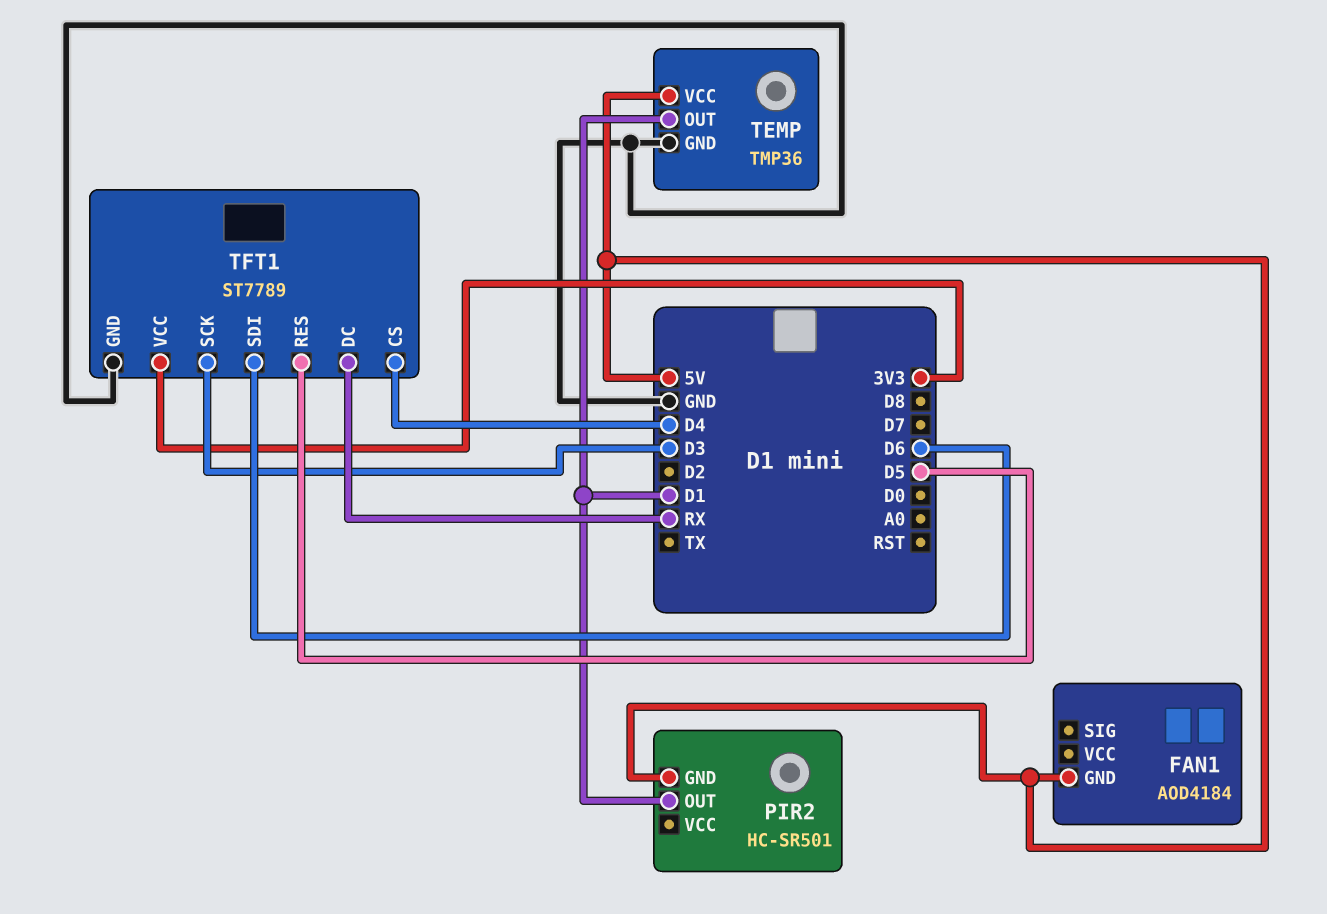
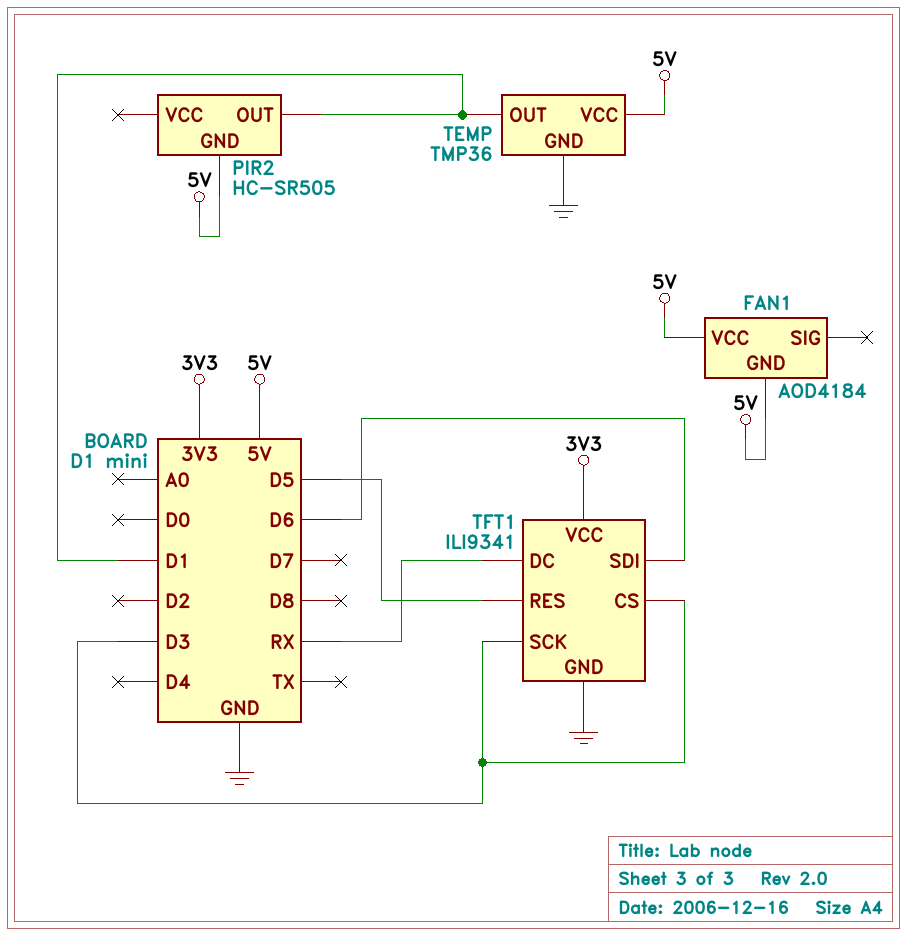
FAN1 pin VCC: none -> 5V
PIR2: HC-SR501 -> HC-SR505
TFT1: ST7789 -> ILI9341
TFT1 pin CS: D4 -> D3

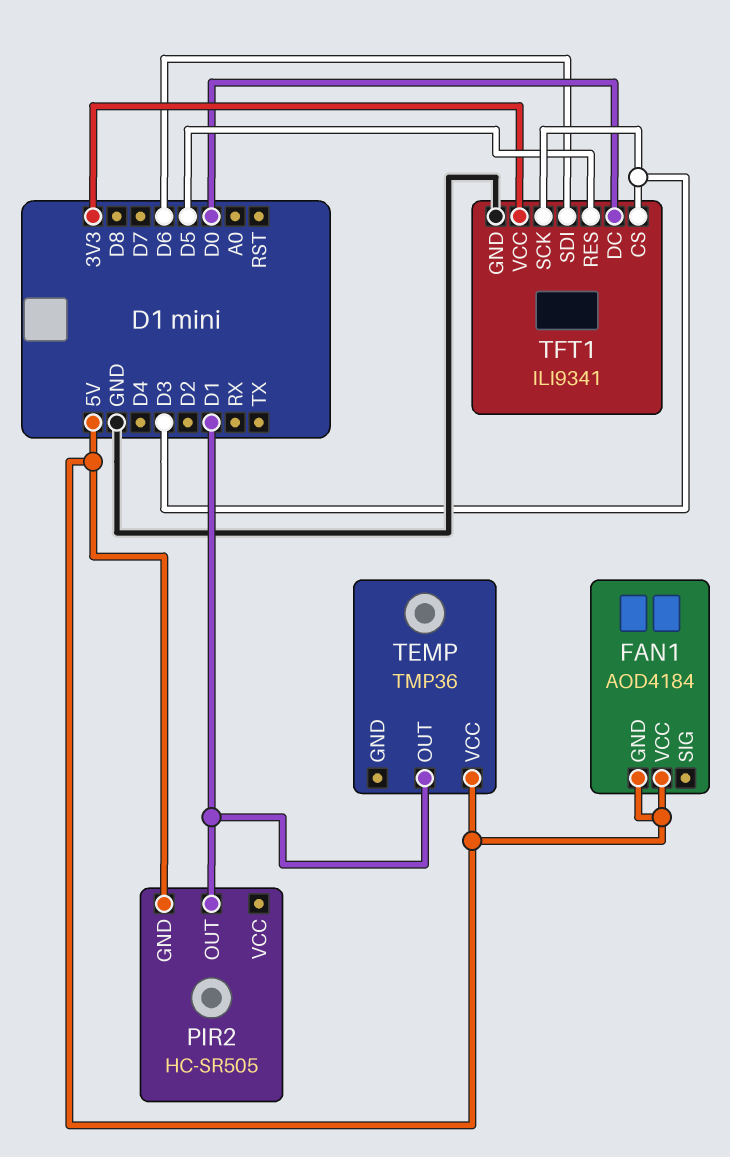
TEMP pin GND: GND -> none
TFT1 pin DC: RX -> D0

